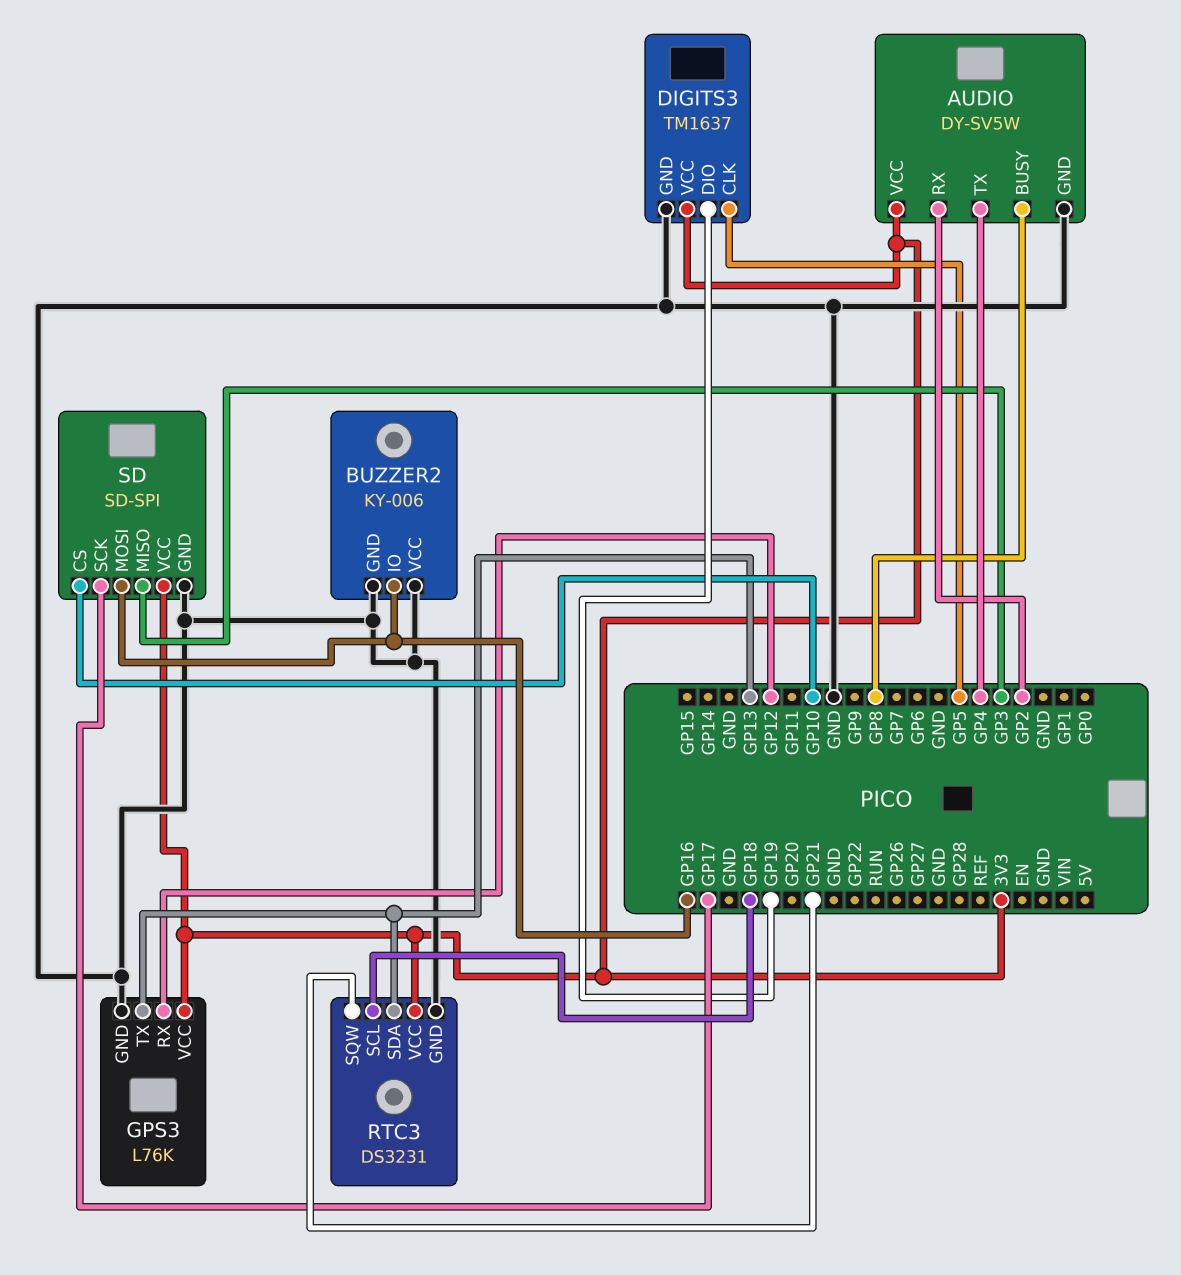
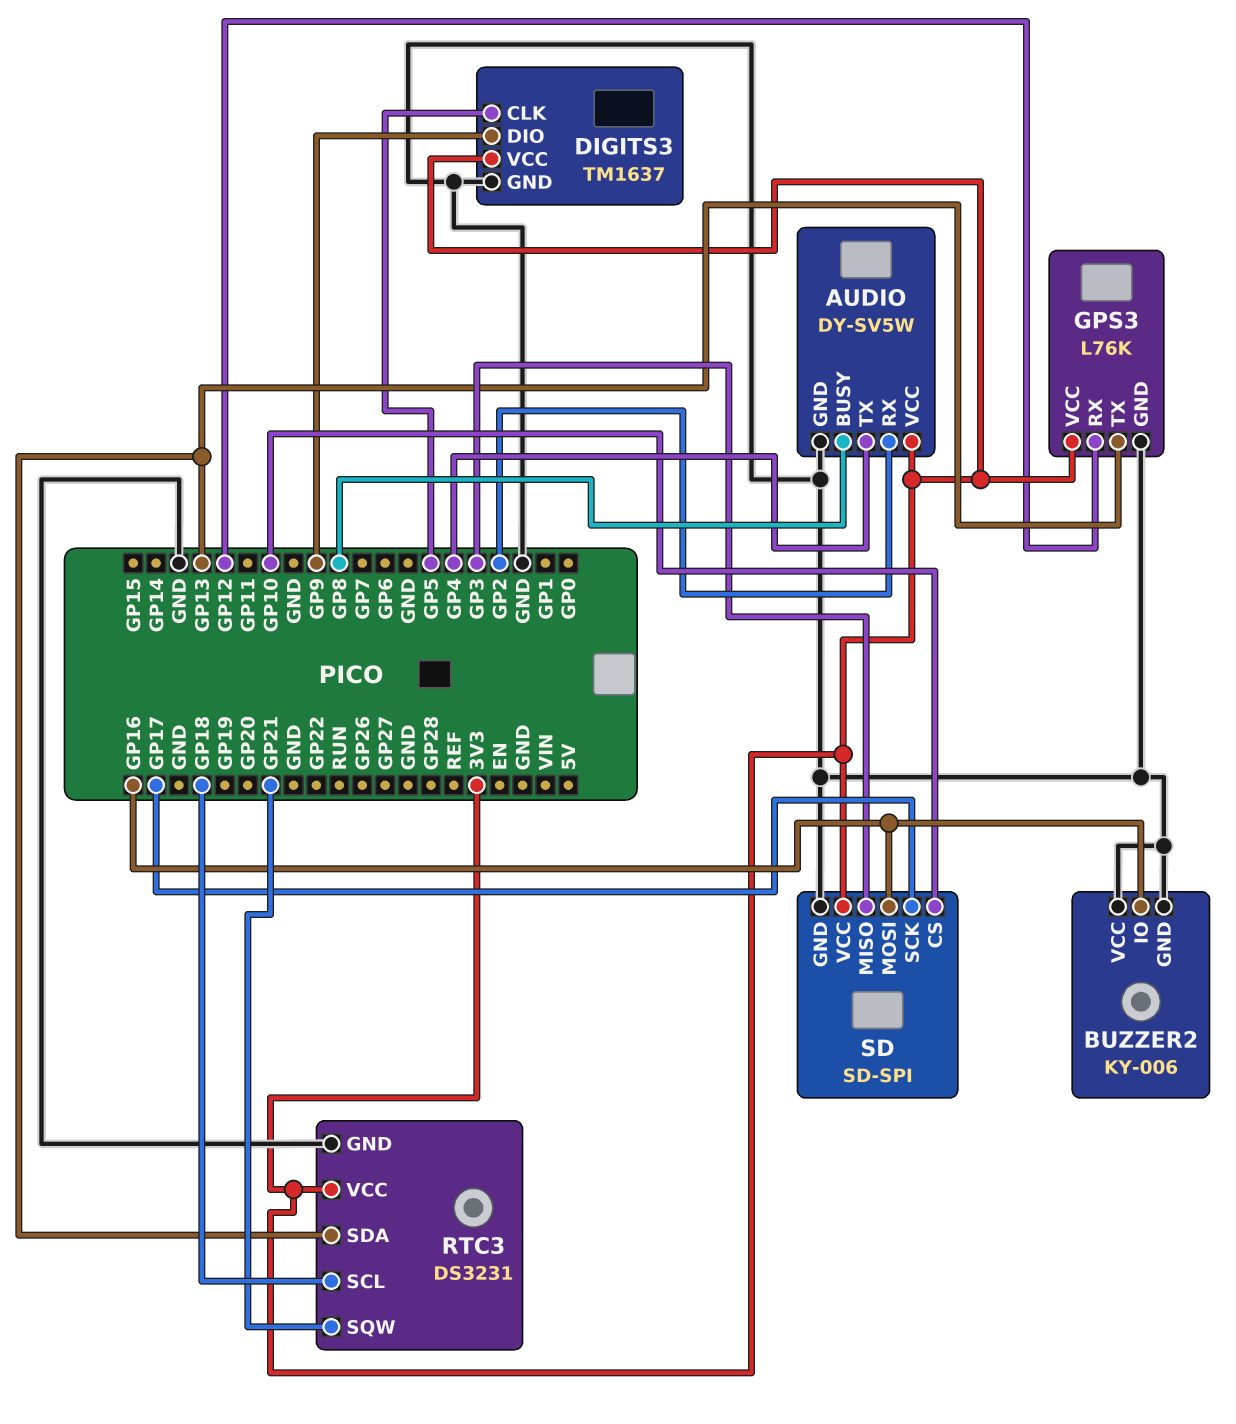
DIGITS3 pin DIO: GP19 -> GP9

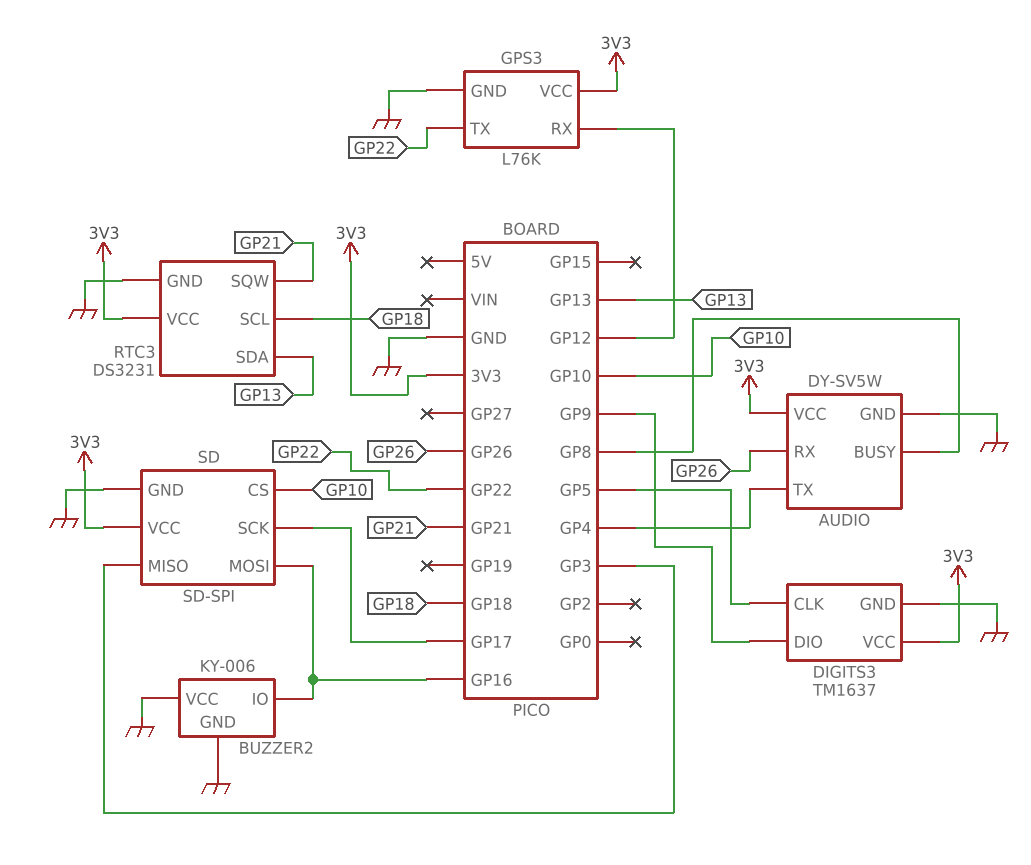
AUDIO pin RX: GP2 -> GP26
GPS3 pin TX: GP13 -> GP22

